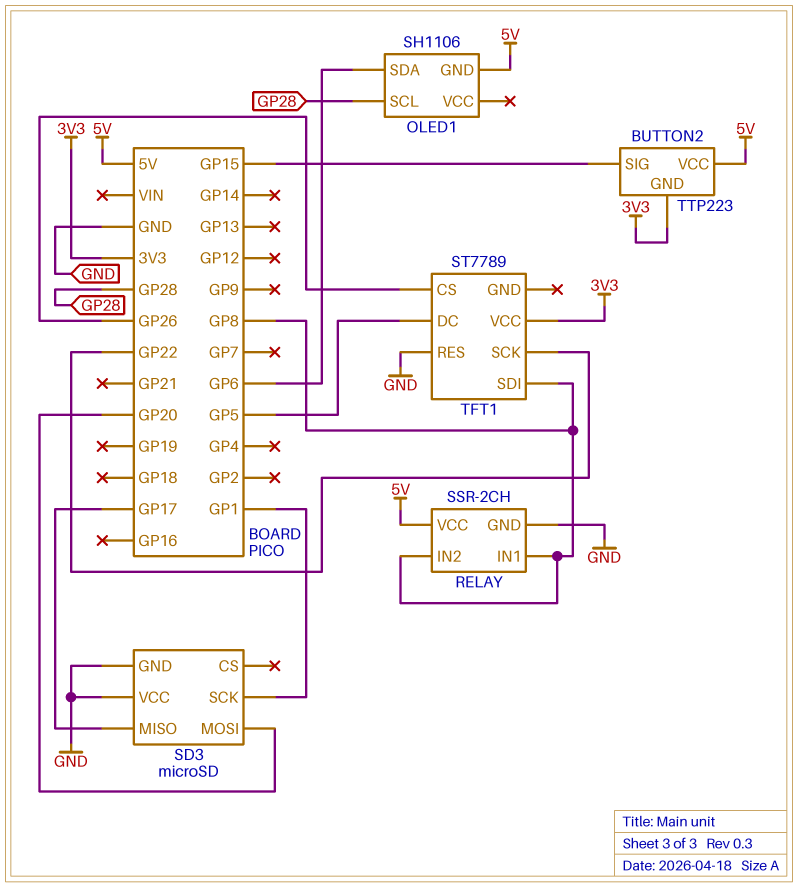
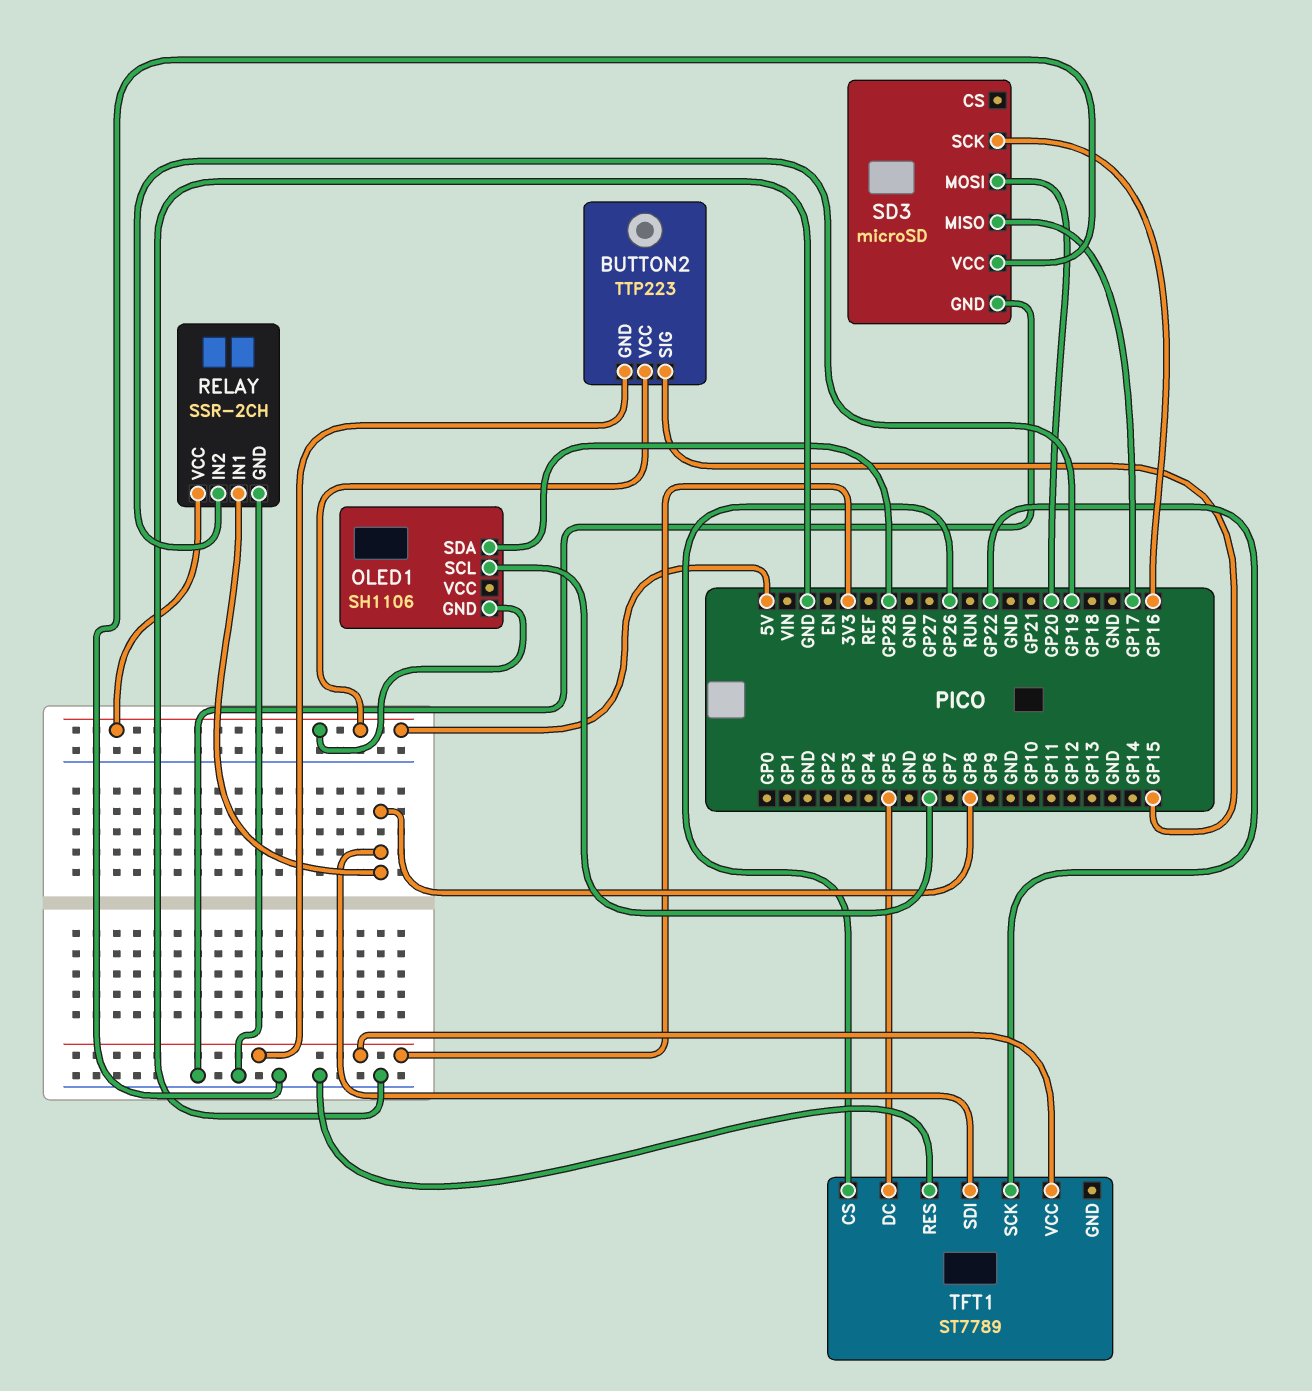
OLED1 pin SCL: GP28 -> GP6
OLED1 pin SDA: GP6 -> GP28
RELAY pin IN2: GP8 -> GP19
SD3 pin SCK: GP1 -> GP16

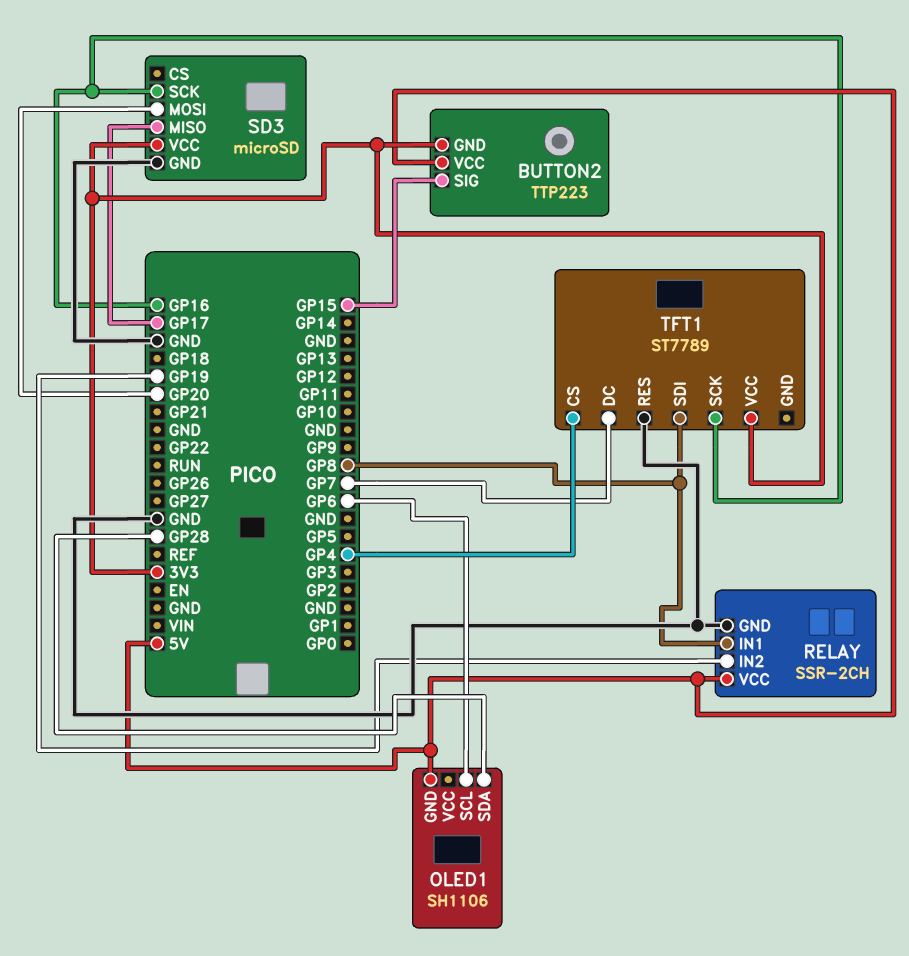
SD3 pin VCC: GND -> 3V3
TFT1 pin CS: GP26 -> GP4
TFT1 pin DC: GP5 -> GP7
TFT1 pin SCK: GP22 -> GP16

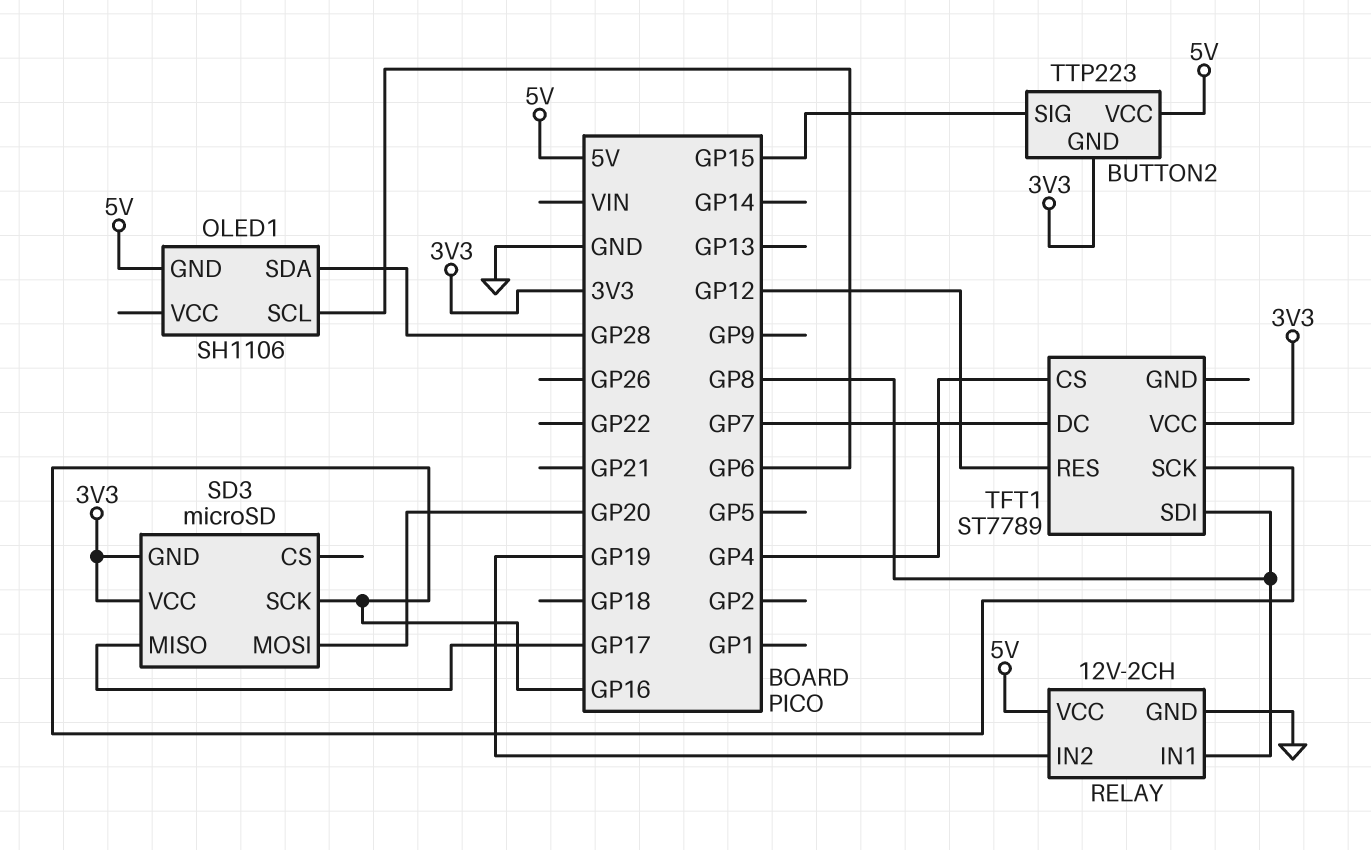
RELAY: SSR-2CH -> 12V-2CH
SD3 pin GND: GND -> 3V3
TFT1 pin RES: GND -> GP12

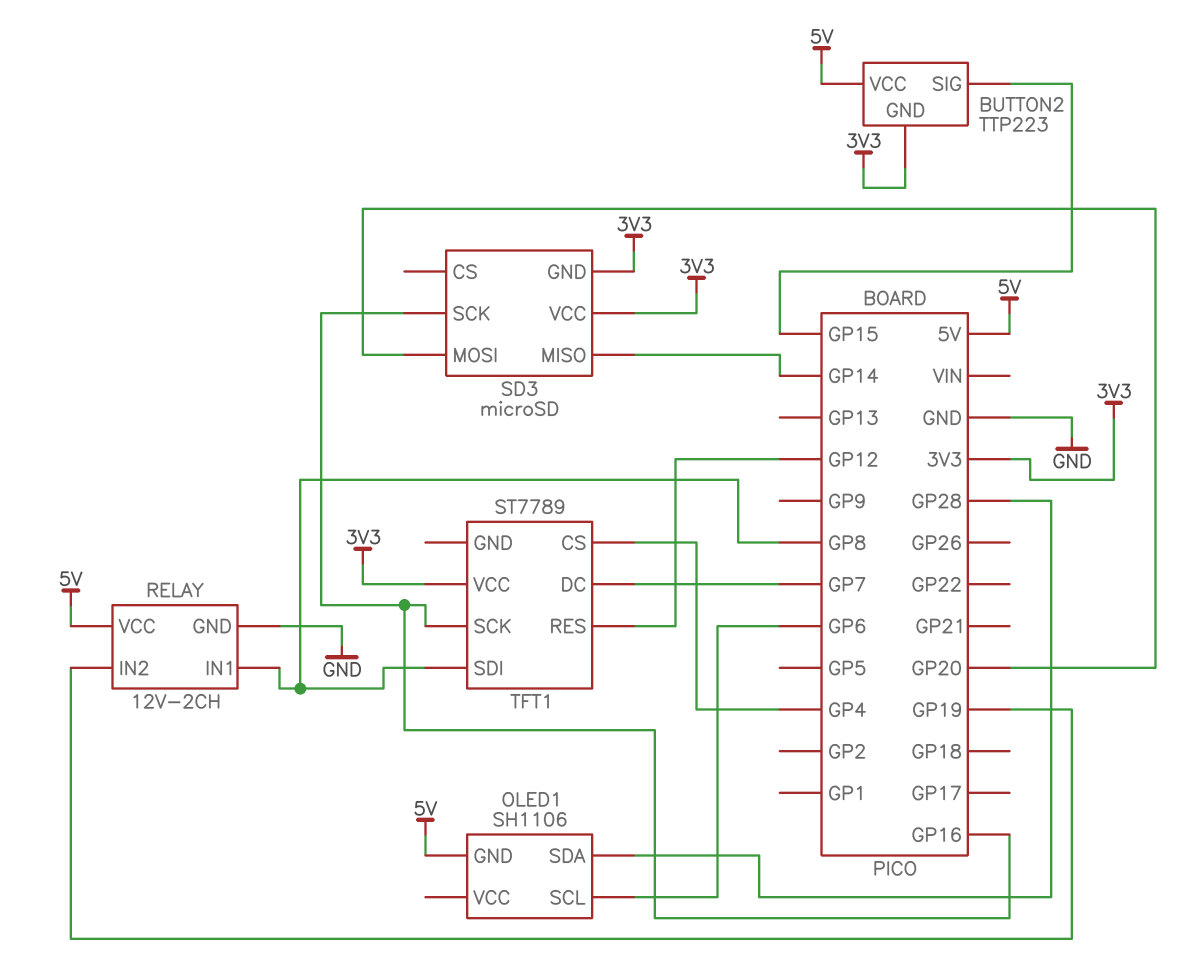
SD3 pin MISO: GP17 -> GP14

